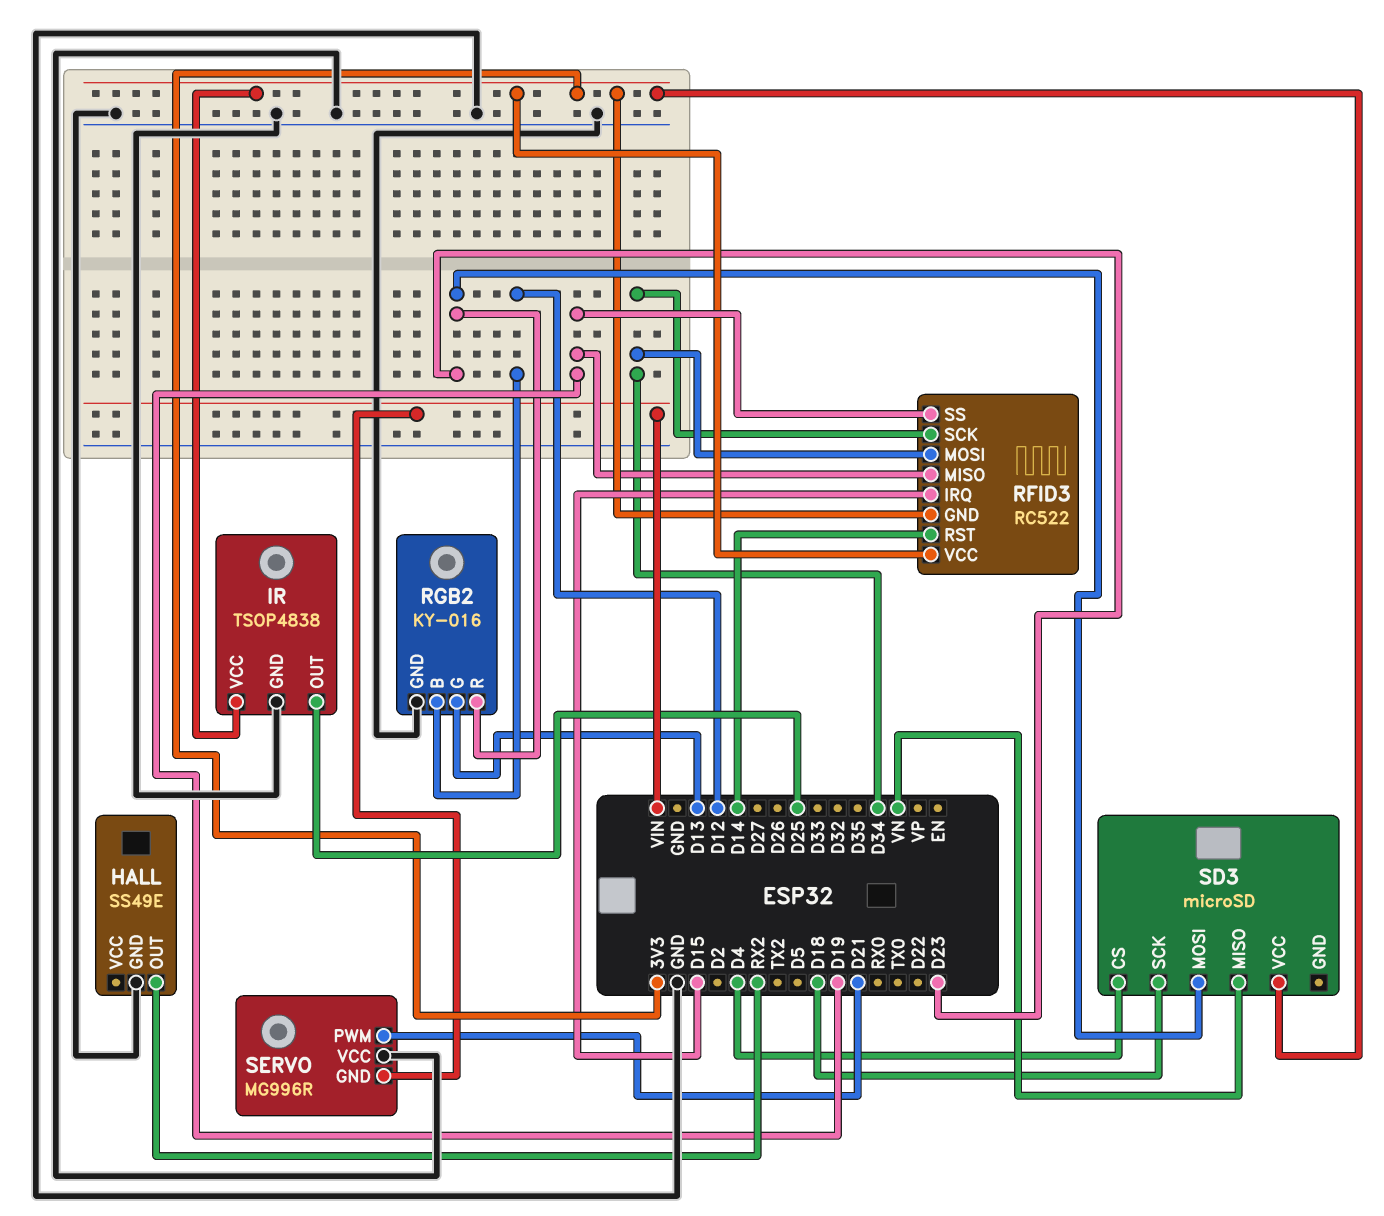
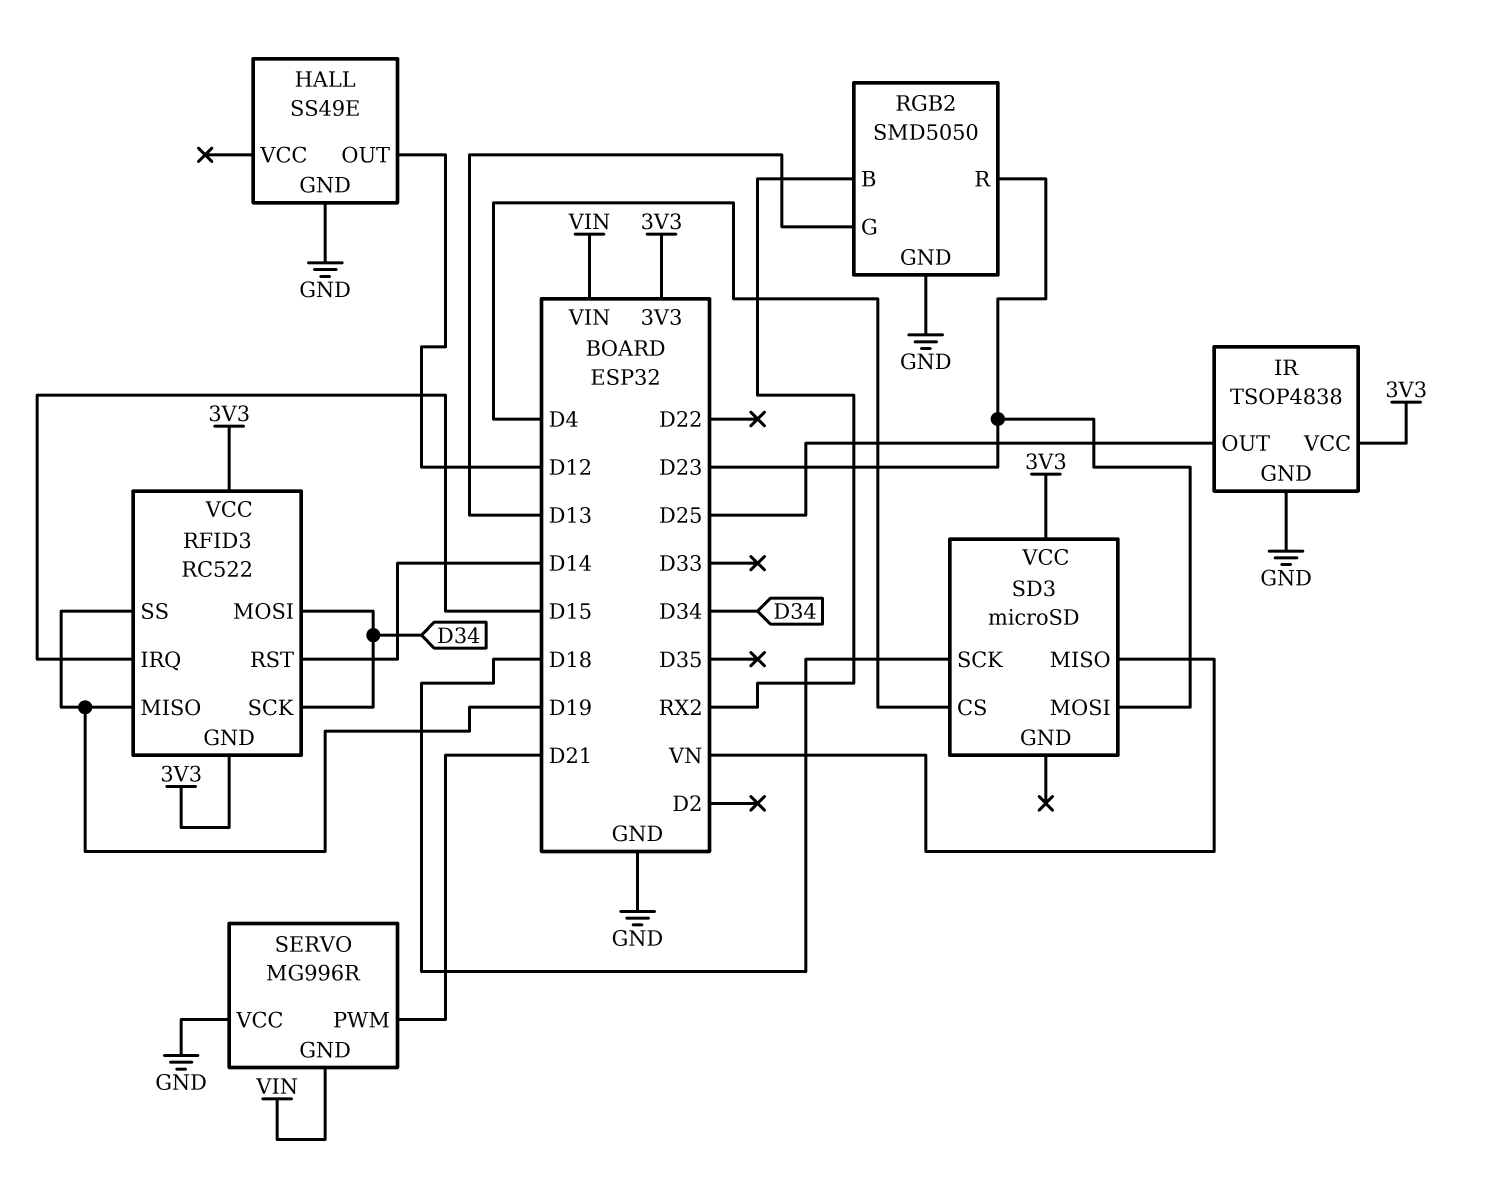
HALL pin OUT: RX2 -> D12
RGB2: KY-016 -> SMD5050
RGB2 pin B: D12 -> RX2

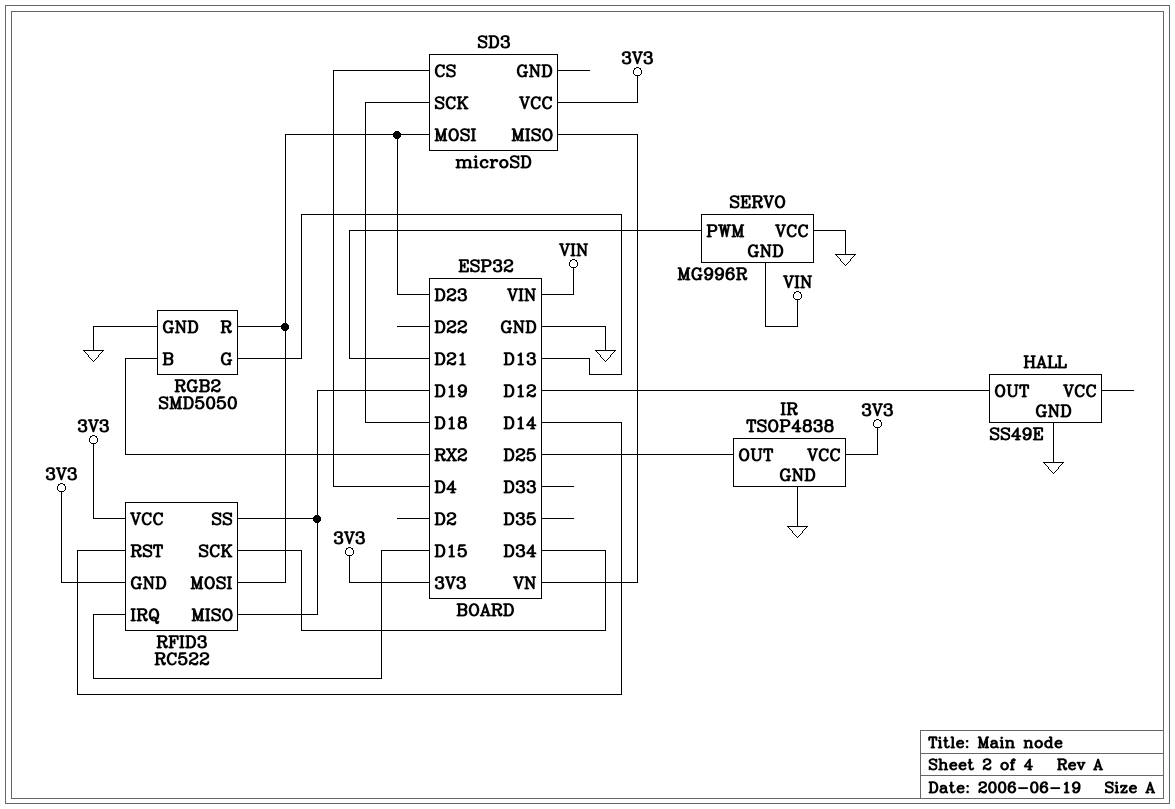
RFID3 pin MOSI: D34 -> D23

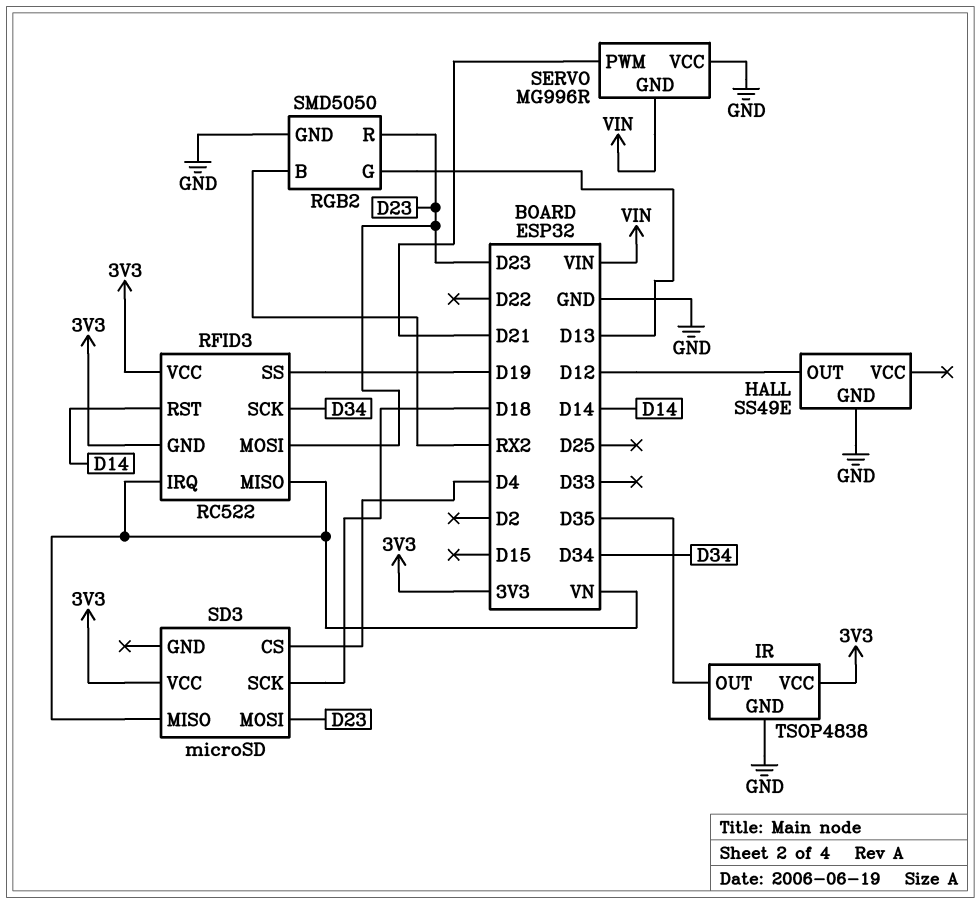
IR pin OUT: D25 -> D35
RFID3 pin IRQ: D15 -> VN
RFID3 pin MISO: D19 -> VN

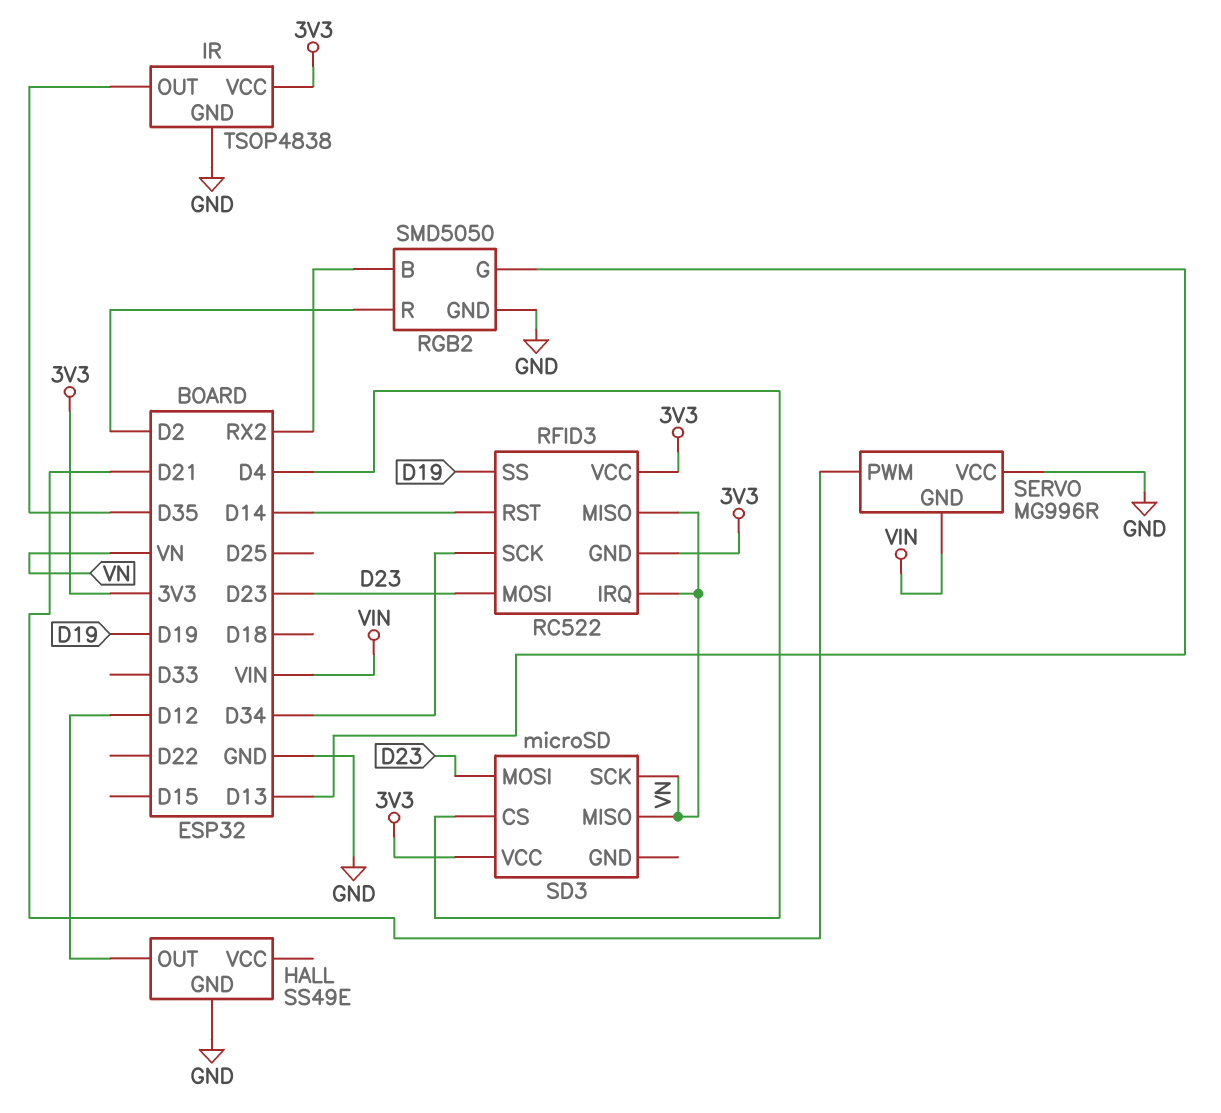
RGB2 pin R: D23 -> D2
SD3 pin SCK: D18 -> VN

